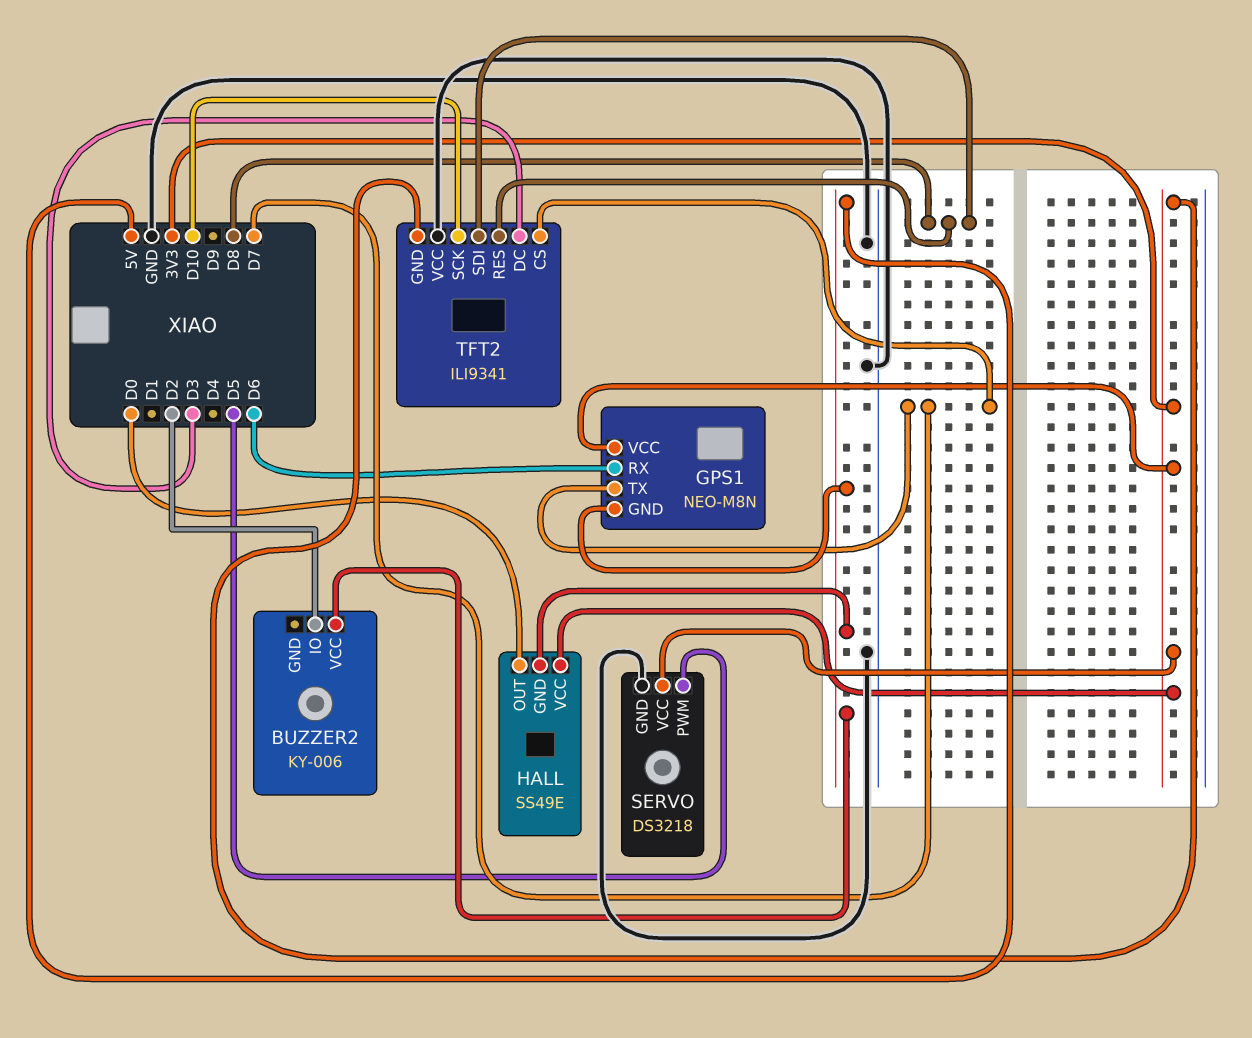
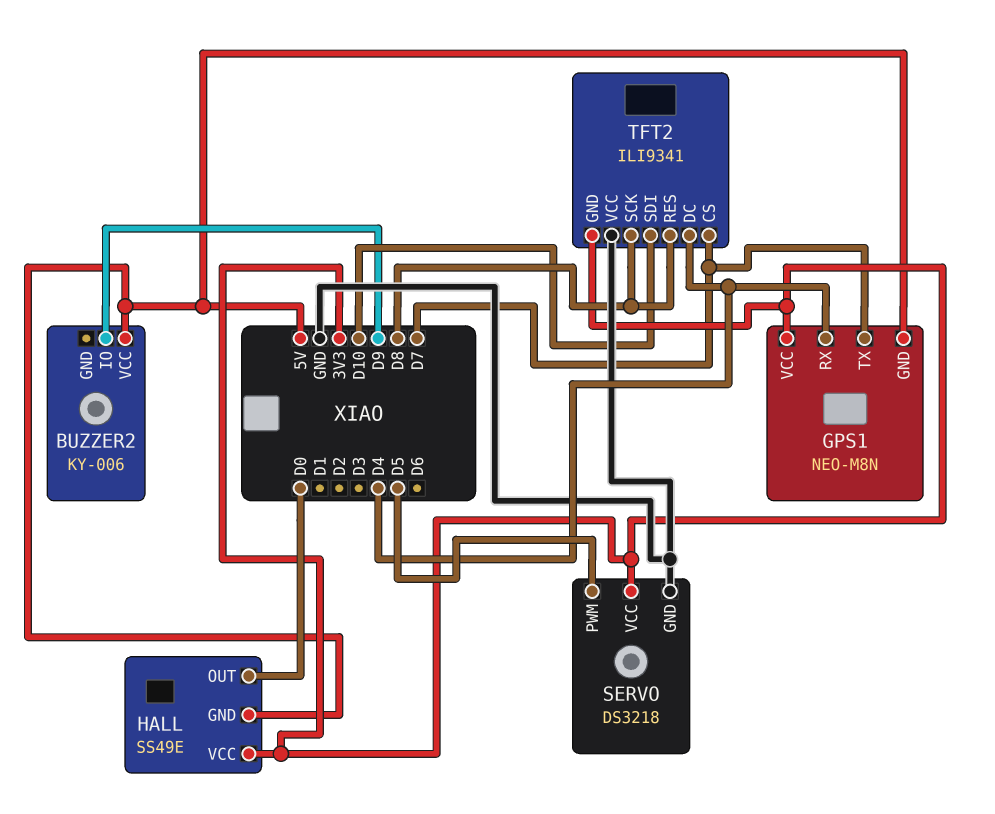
BUZZER2 pin IO: D2 -> D9
GPS1 pin RX: D6 -> D4
TFT2 pin DC: D3 -> D4
TFT2 pin SCK: D10 -> D8
TFT2 pin SDI: D8 -> D10

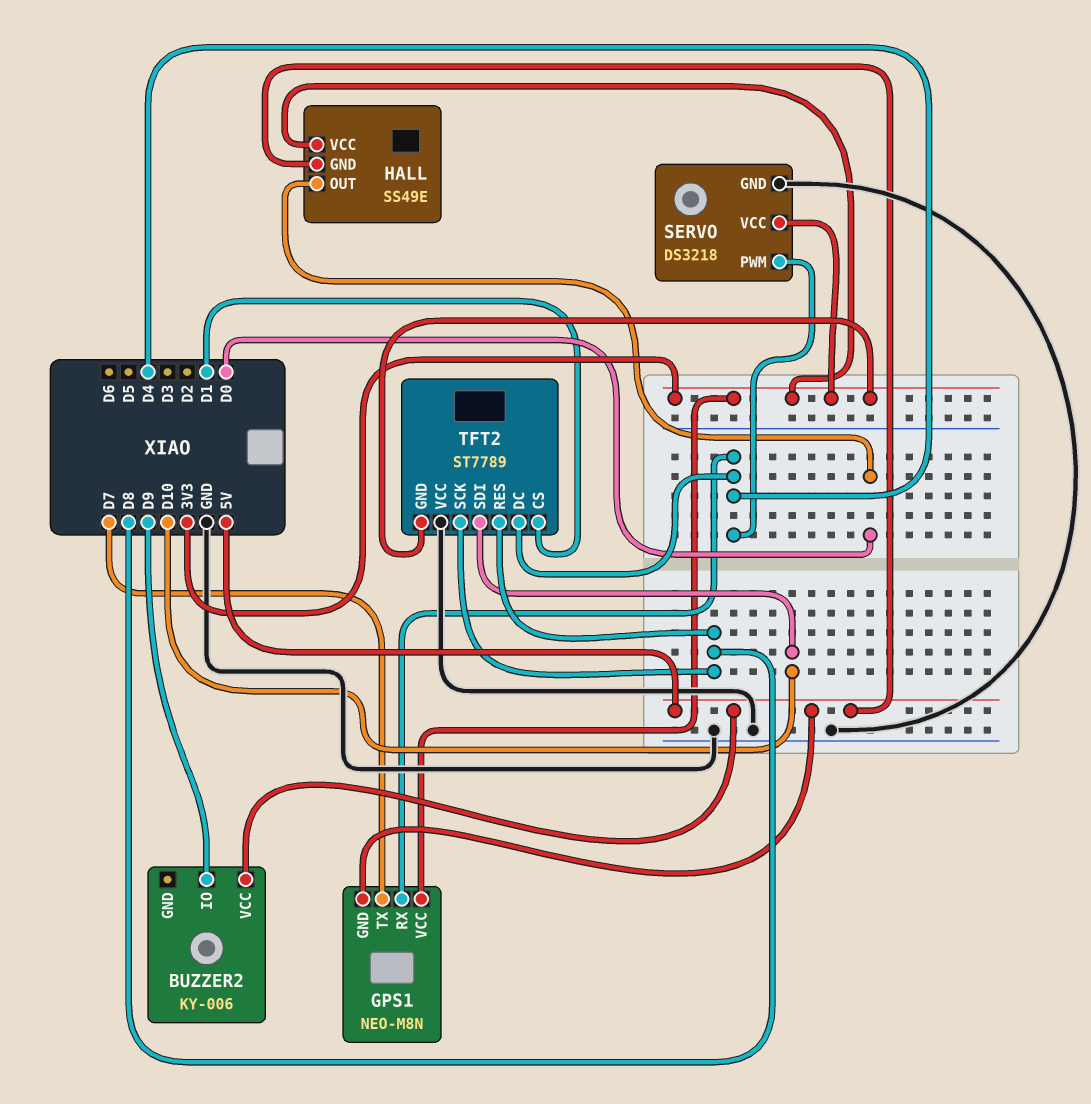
SERVO pin PWM: D5 -> D4
TFT2: ILI9341 -> ST7789
TFT2 pin CS: D7 -> D1

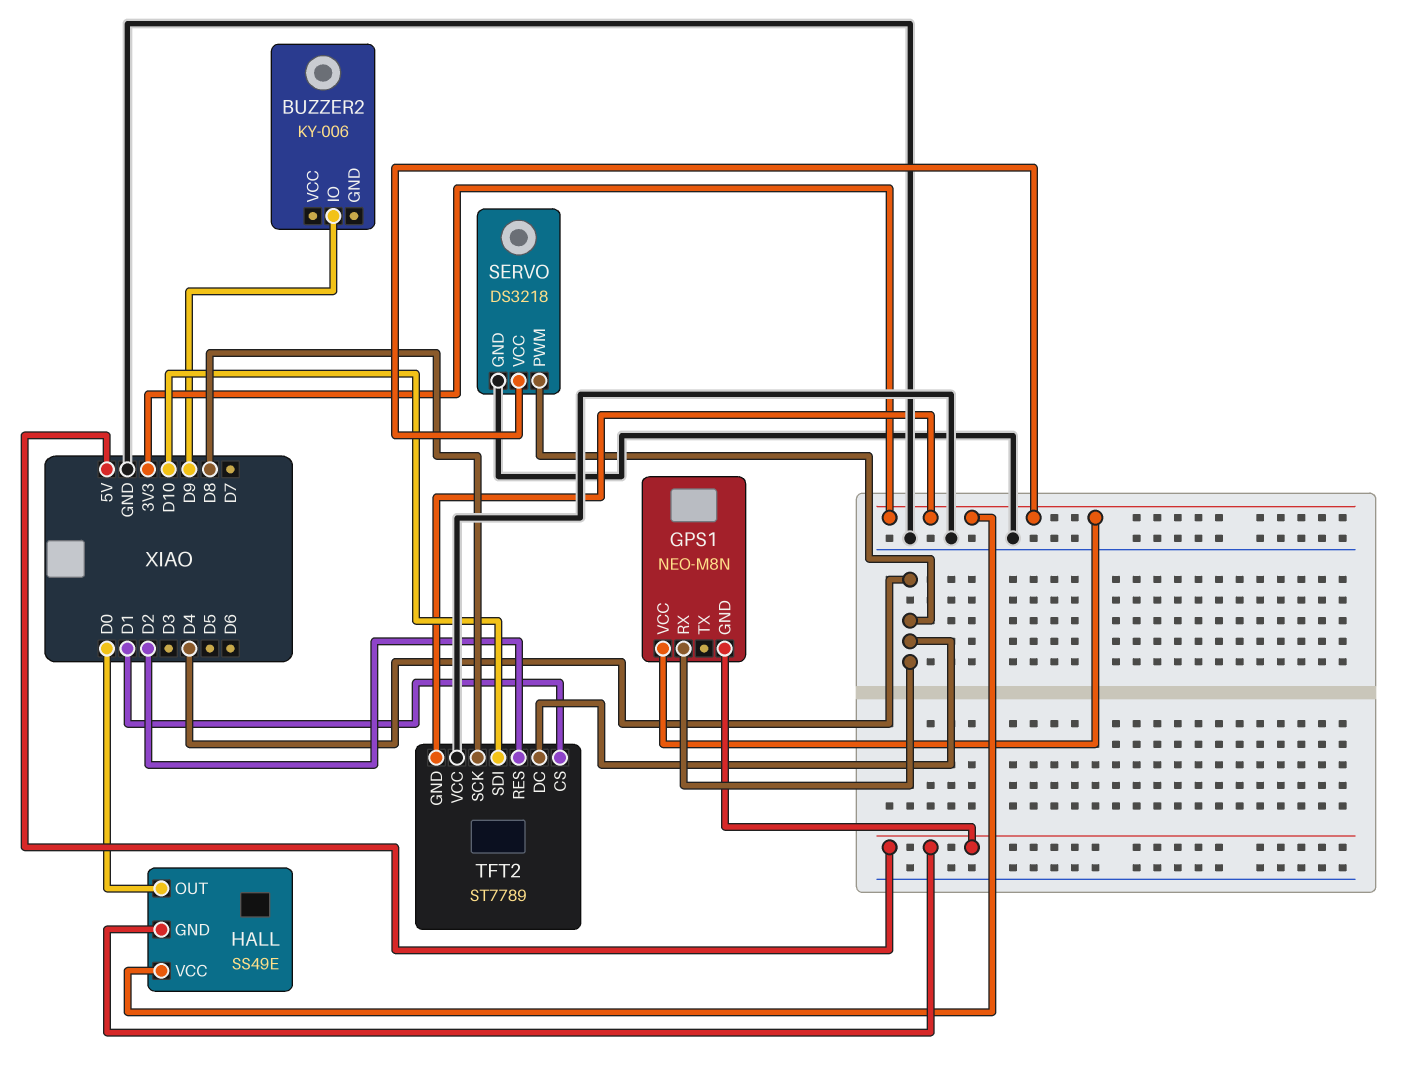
BUZZER2 pin VCC: 5V -> none
GPS1 pin TX: D7 -> none
TFT2 pin RES: D8 -> D2

